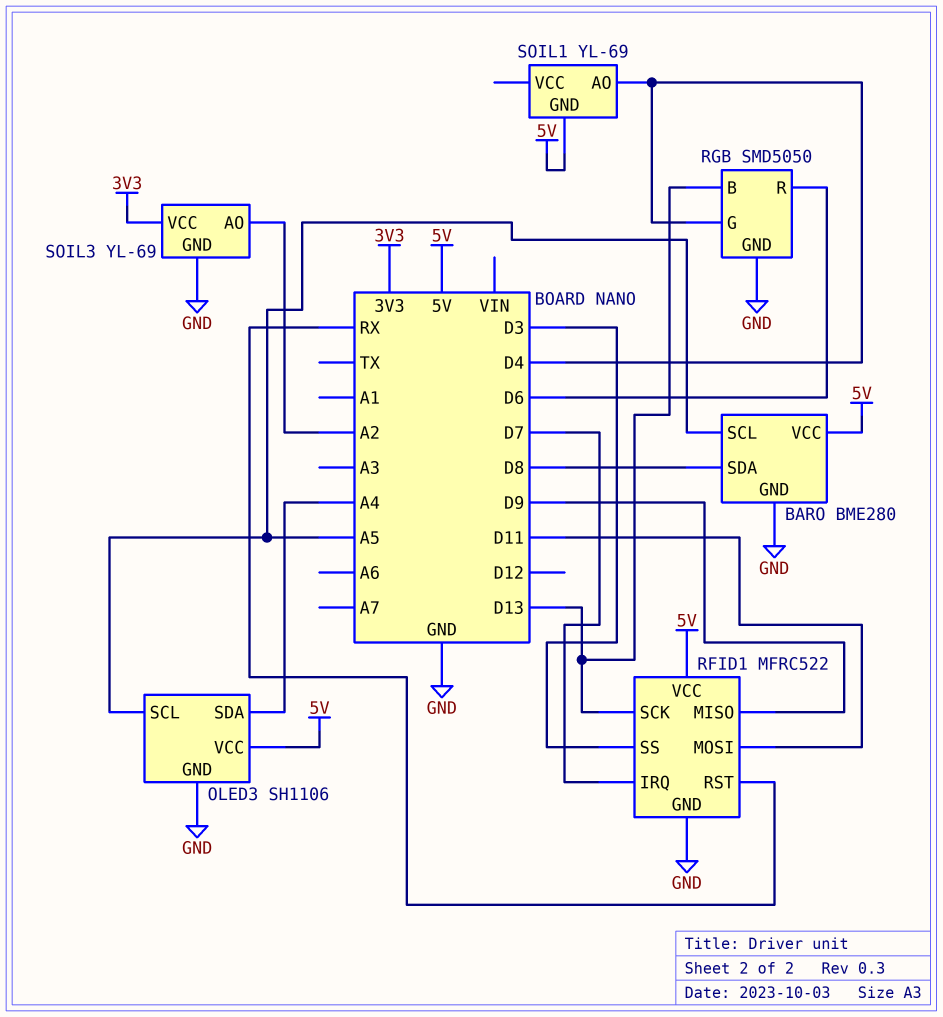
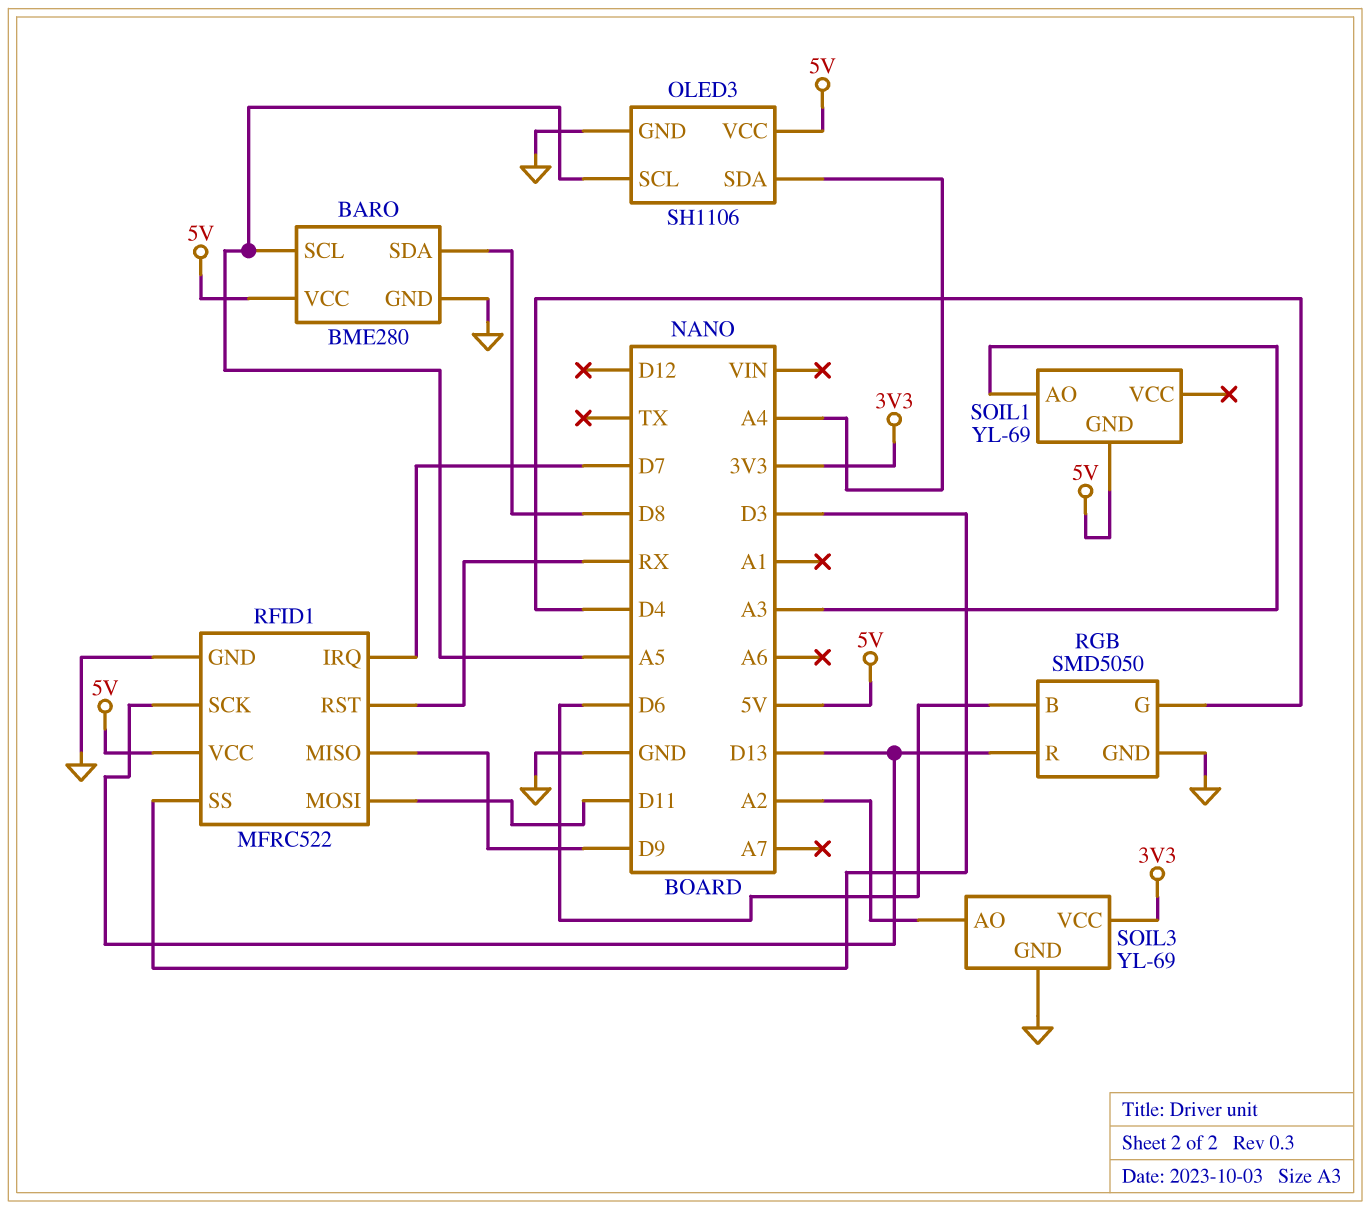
RGB pin B: D13 -> D6
RGB pin R: D6 -> D13
SOIL1 pin AO: D4 -> A3

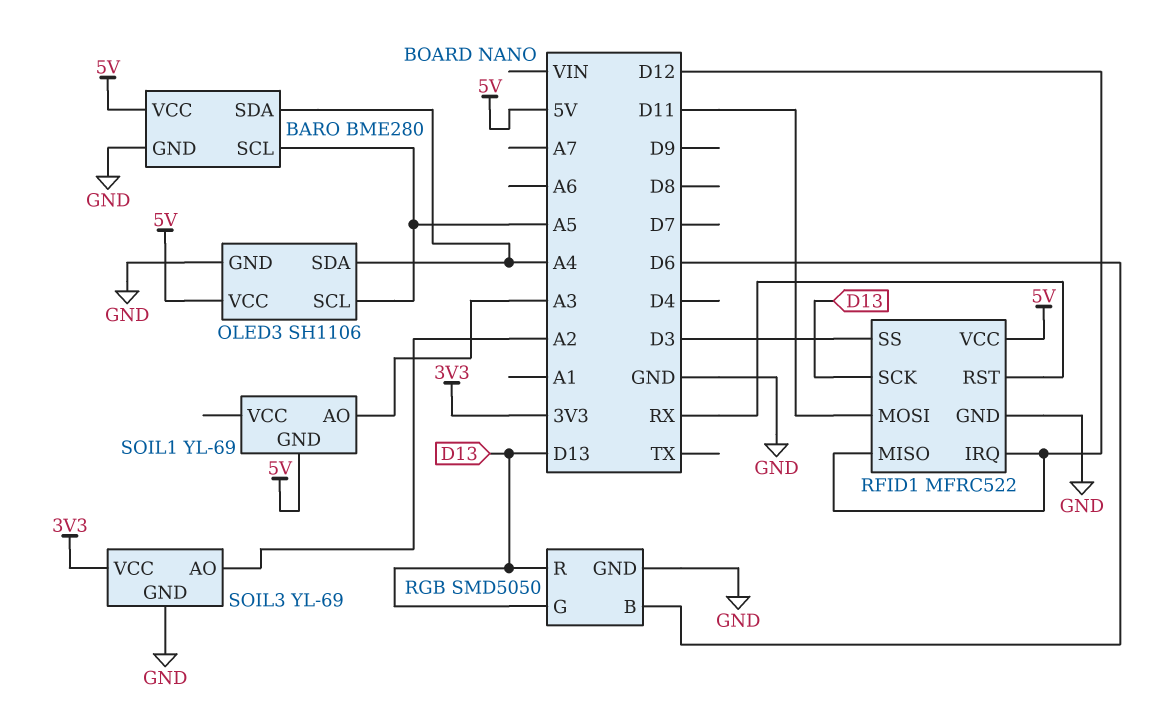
BARO pin SDA: D8 -> A4
RFID1 pin IRQ: D7 -> D12
RFID1 pin MISO: D9 -> D12
RGB pin G: D4 -> D13

